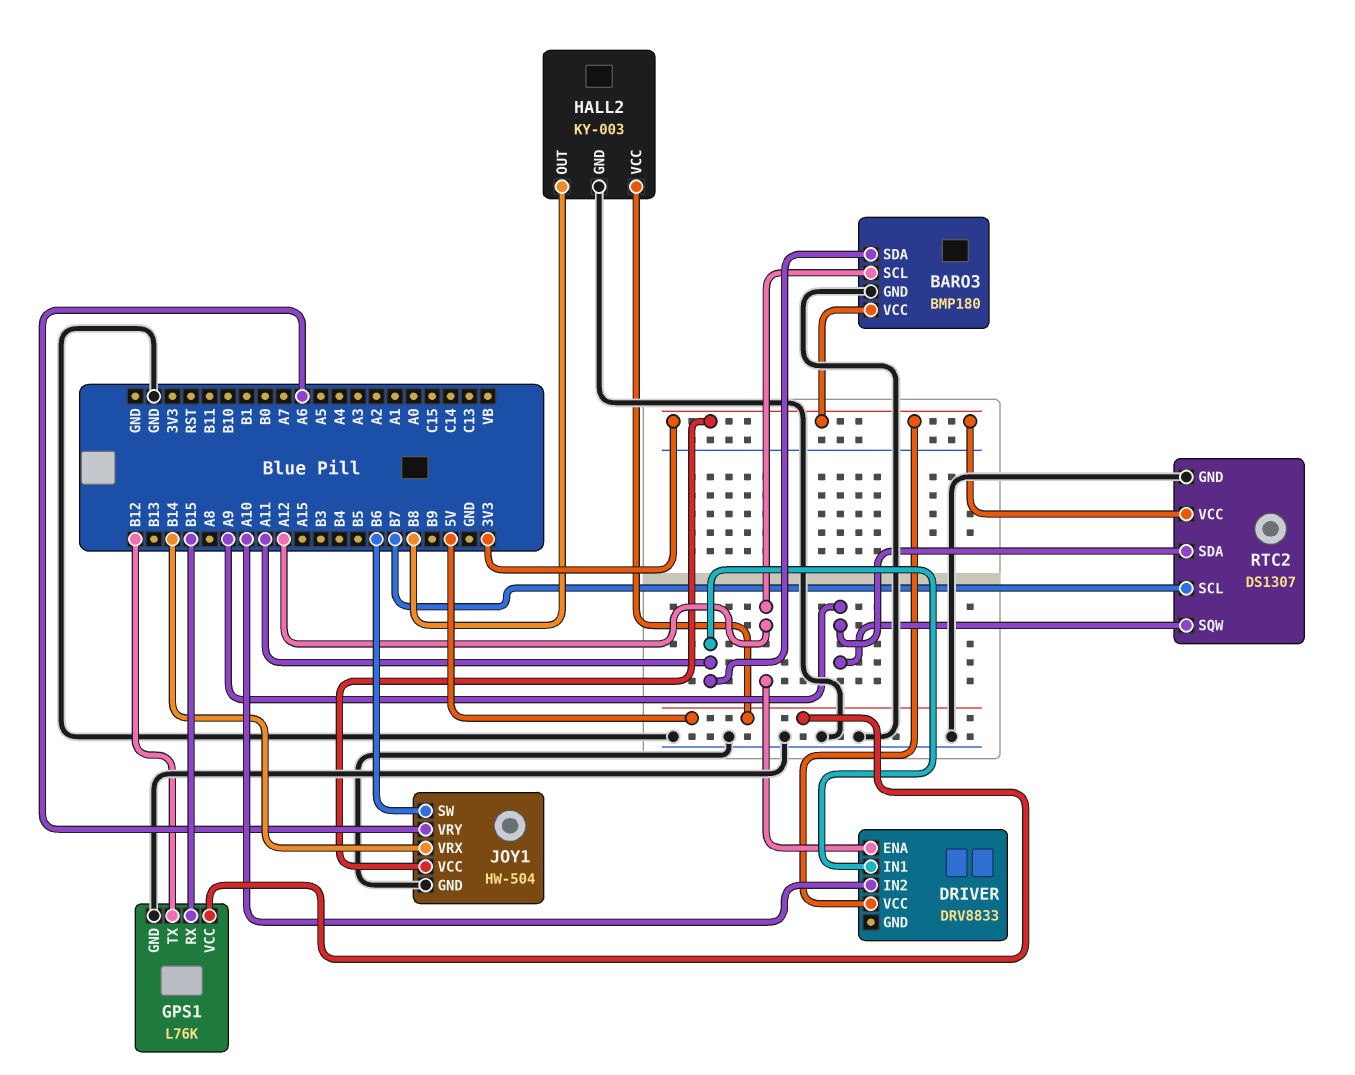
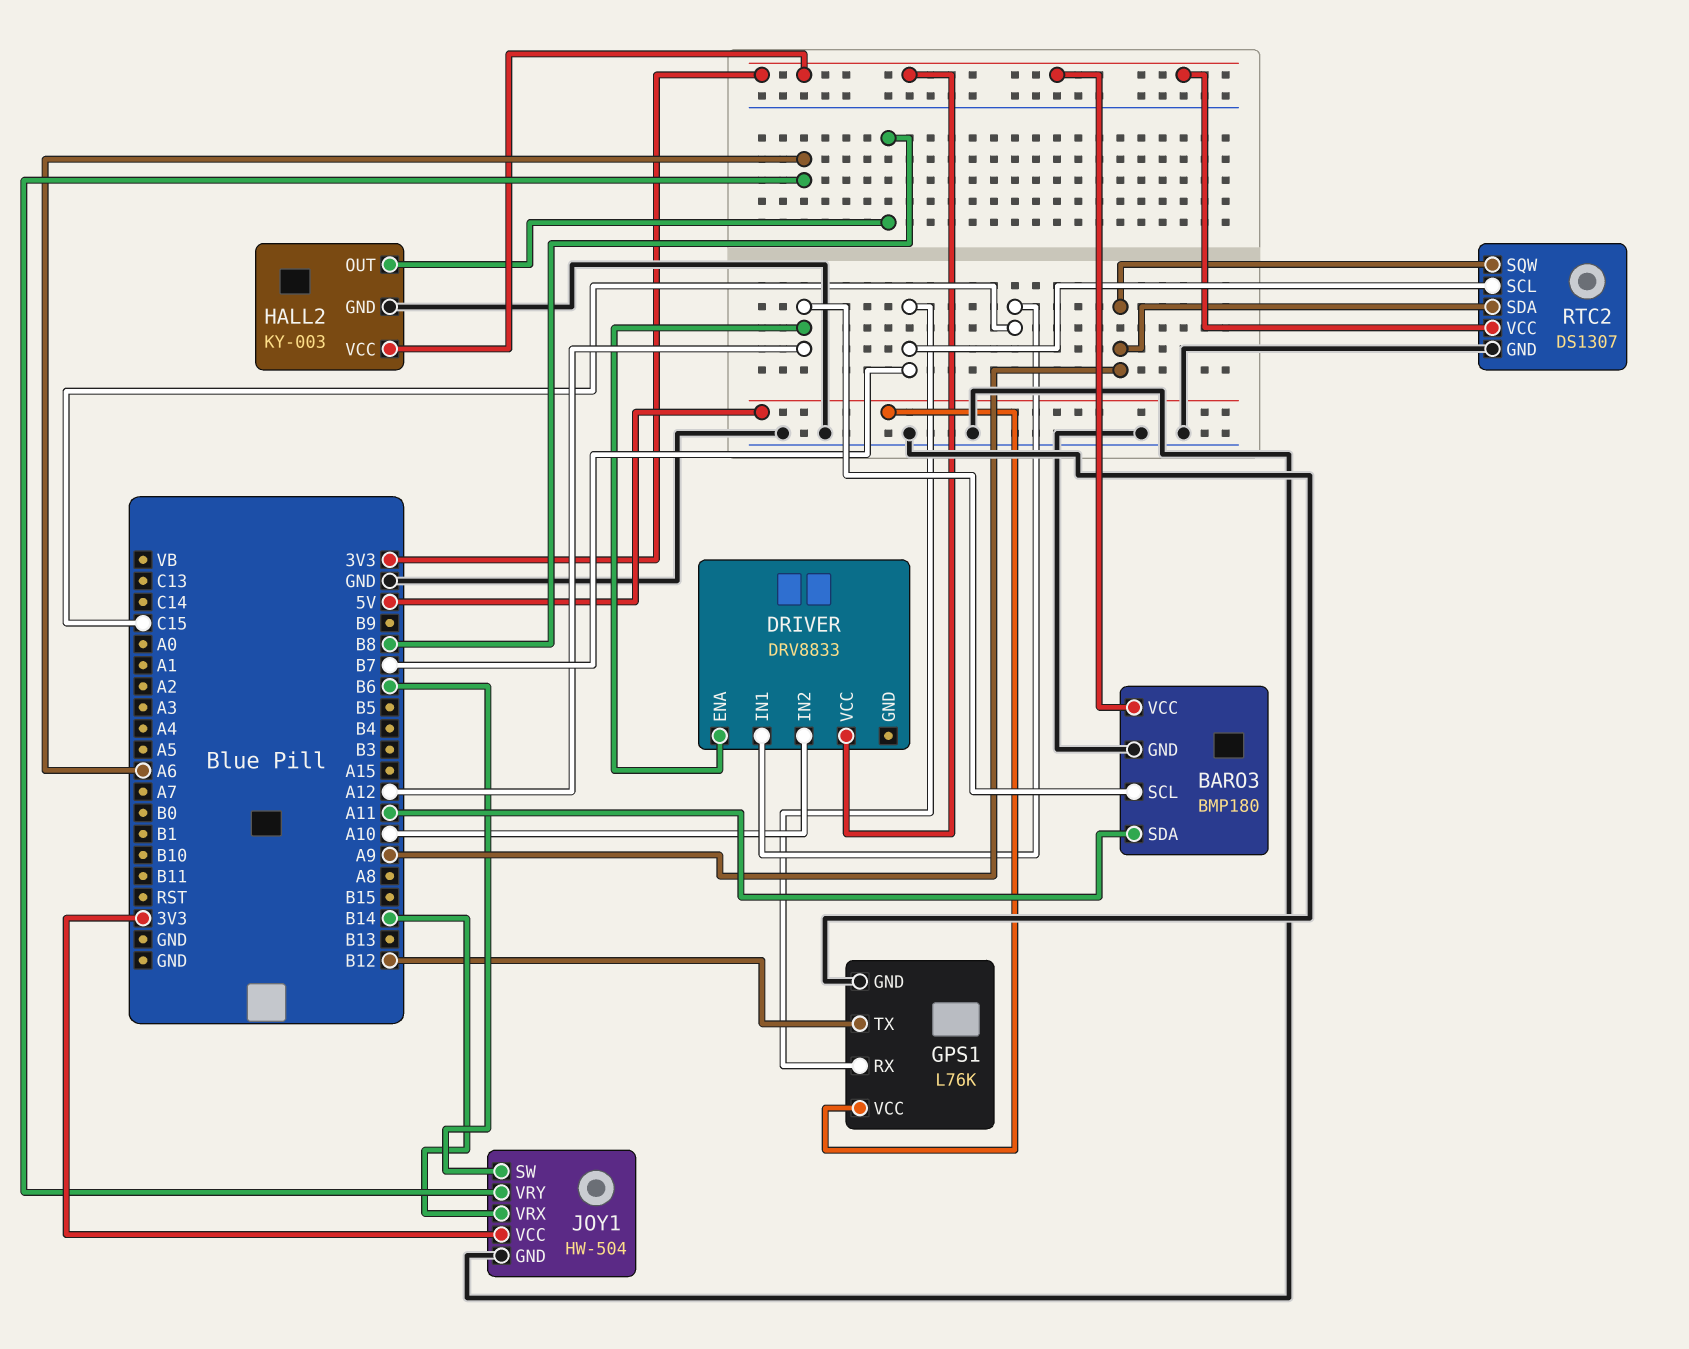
DRIVER pin IN1: A11 -> C15
GPS1 pin RX: B15 -> B7
HALL2 pin VCC: 5V -> 3V3

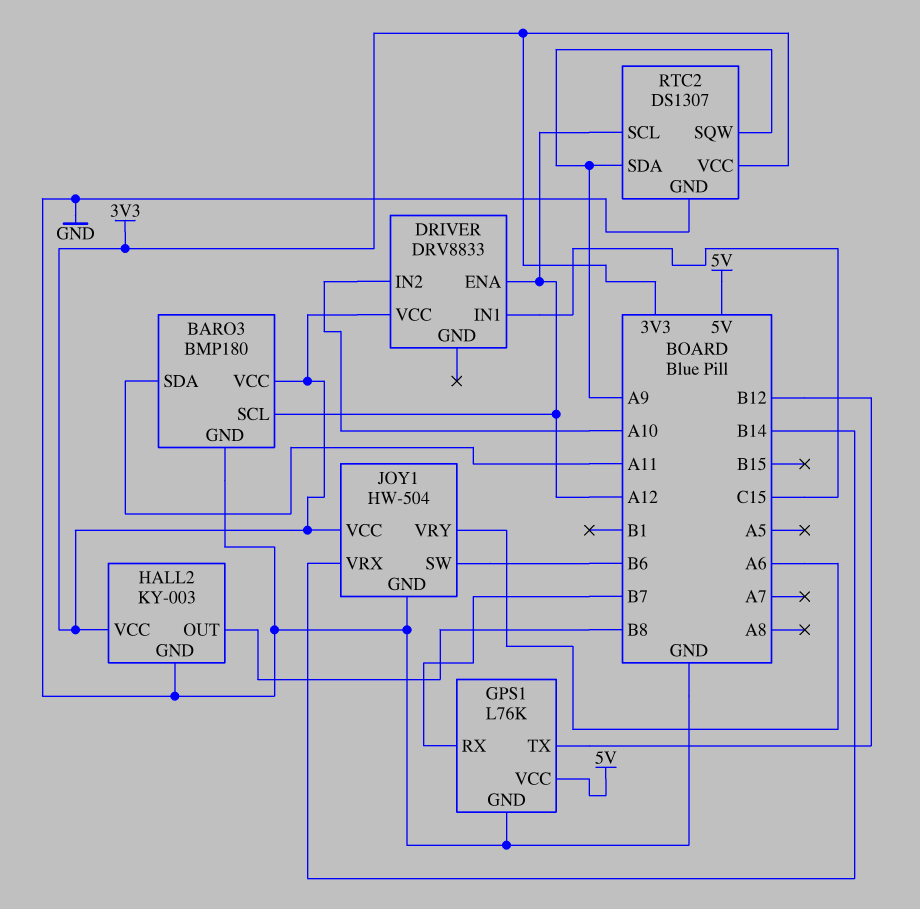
RTC2 pin SCL: B7 -> A12

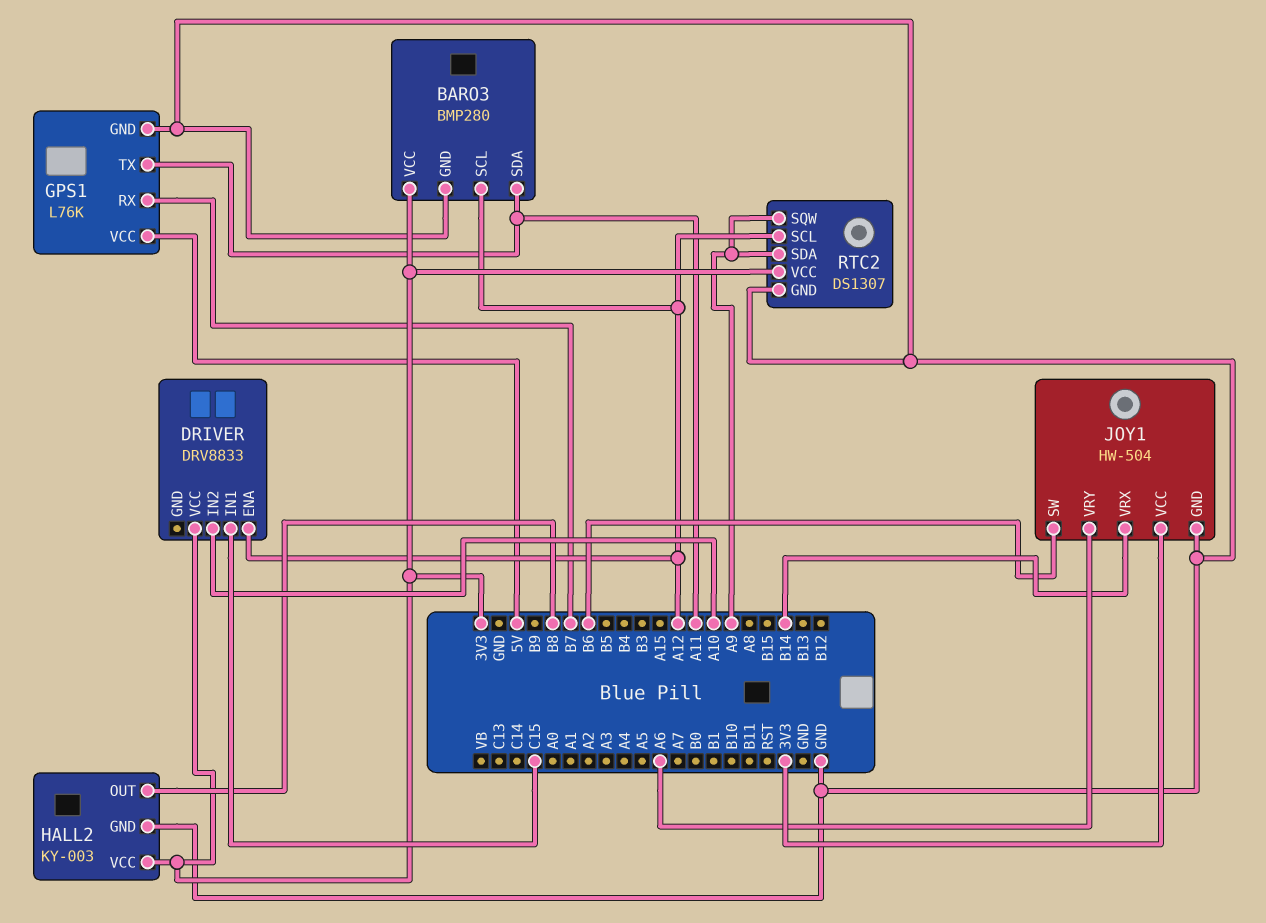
BARO3: BMP180 -> BMP280
GPS1 pin TX: B12 -> A11

